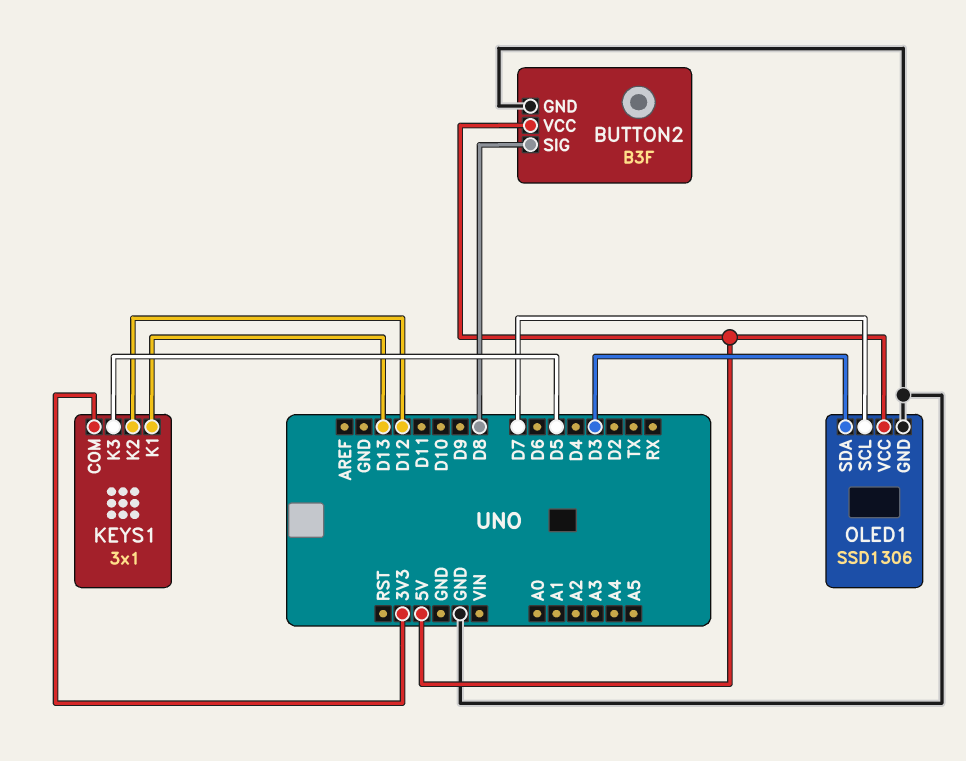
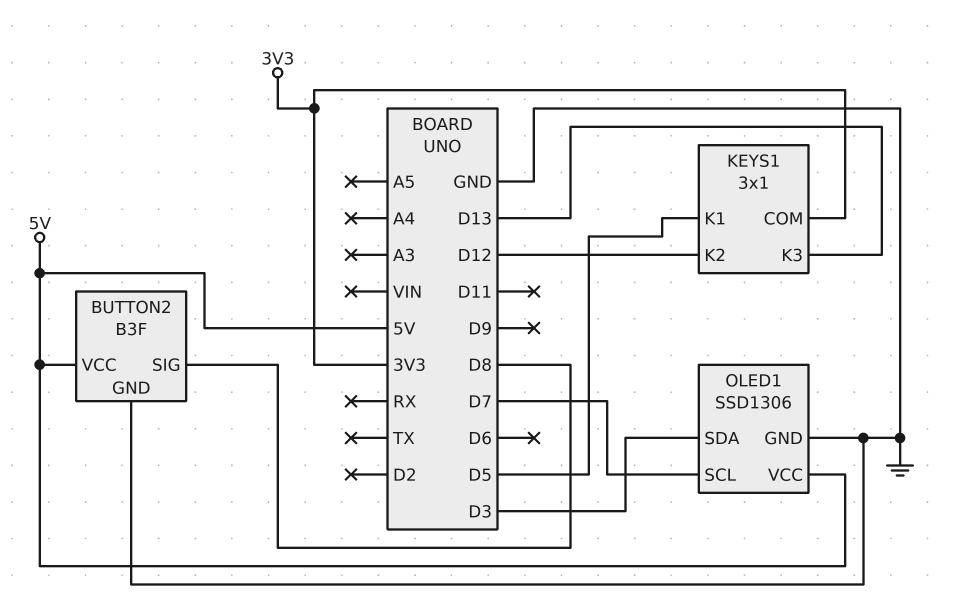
KEYS1 pin K1: D13 -> D5
KEYS1 pin K3: D5 -> D13

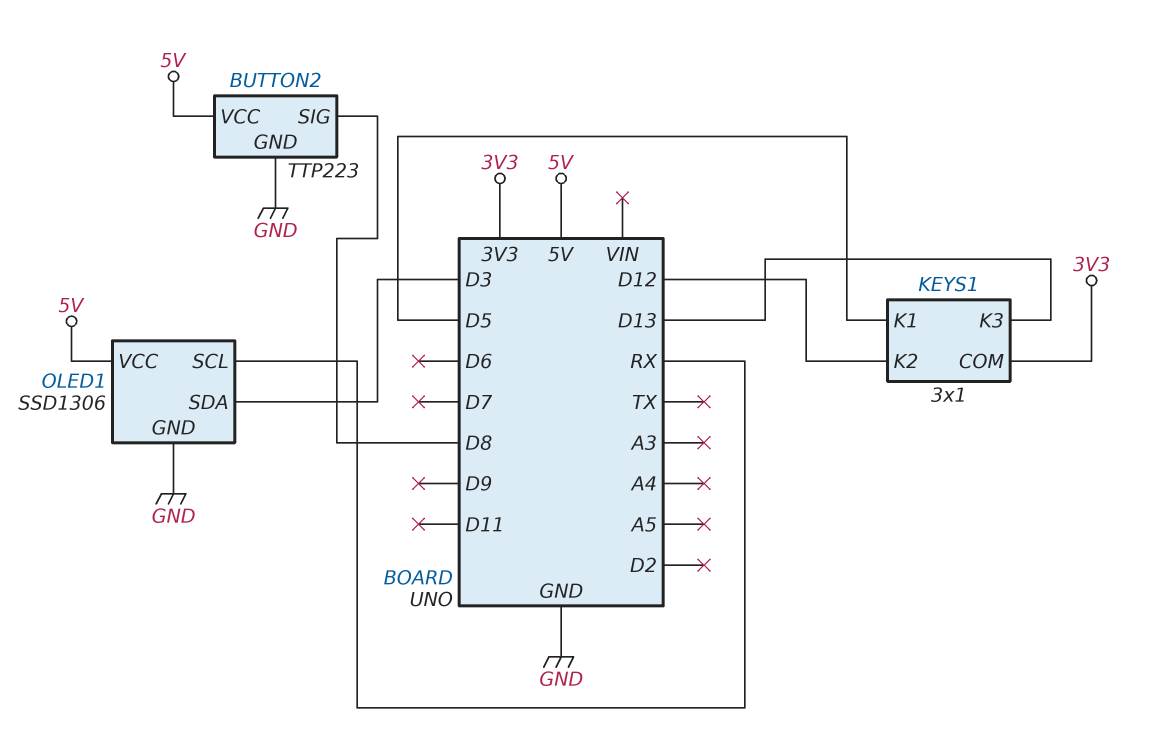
BUTTON2: B3F -> TTP223
OLED1 pin SCL: D7 -> RX

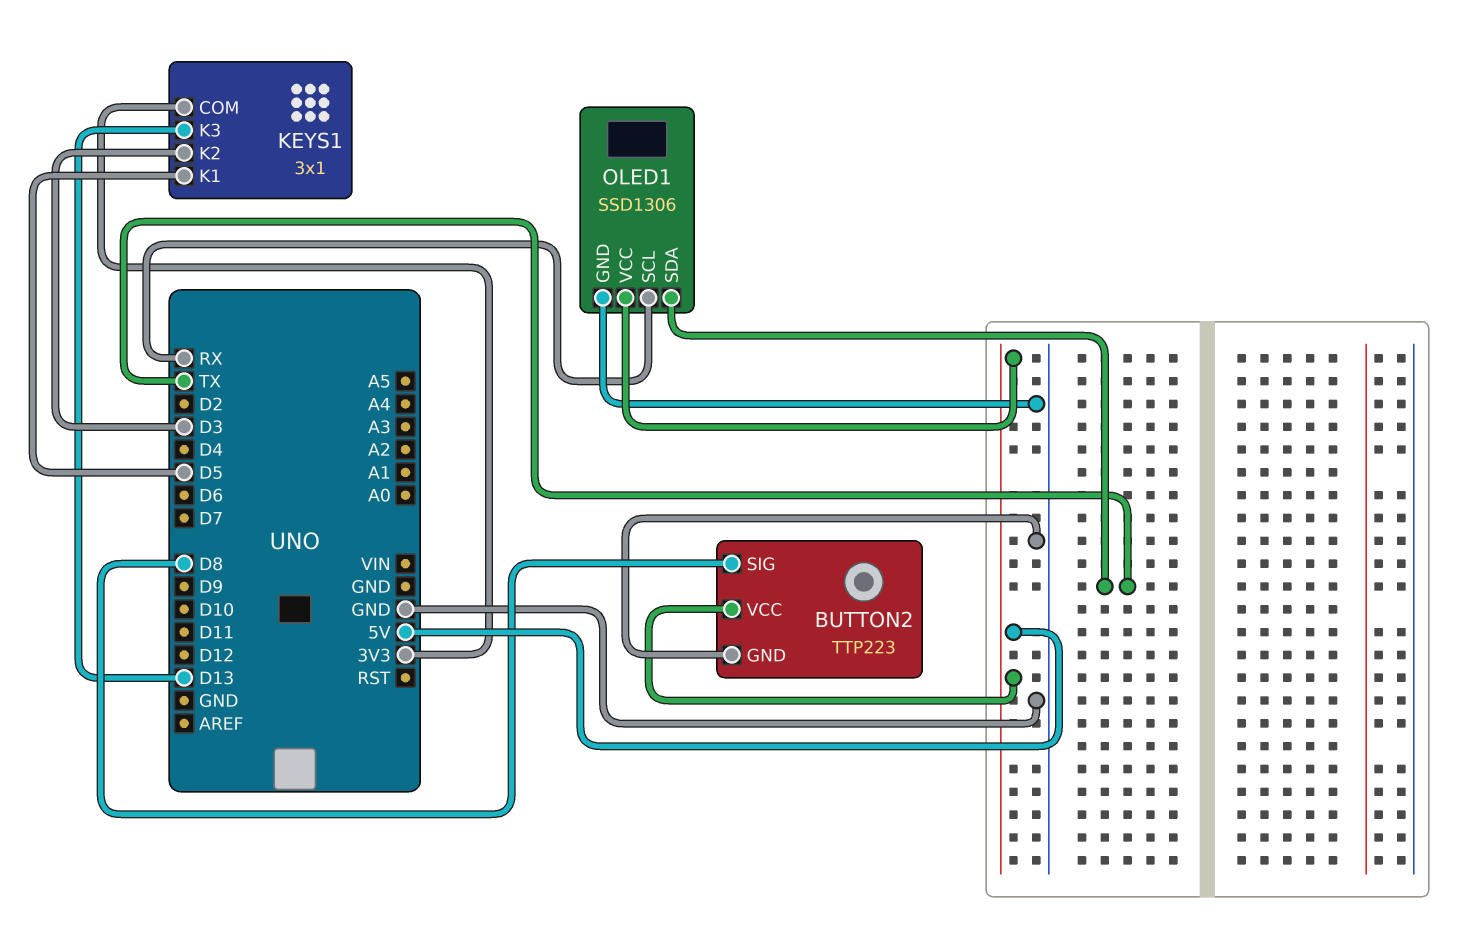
KEYS1 pin K2: D12 -> D3
OLED1 pin SDA: D3 -> TX

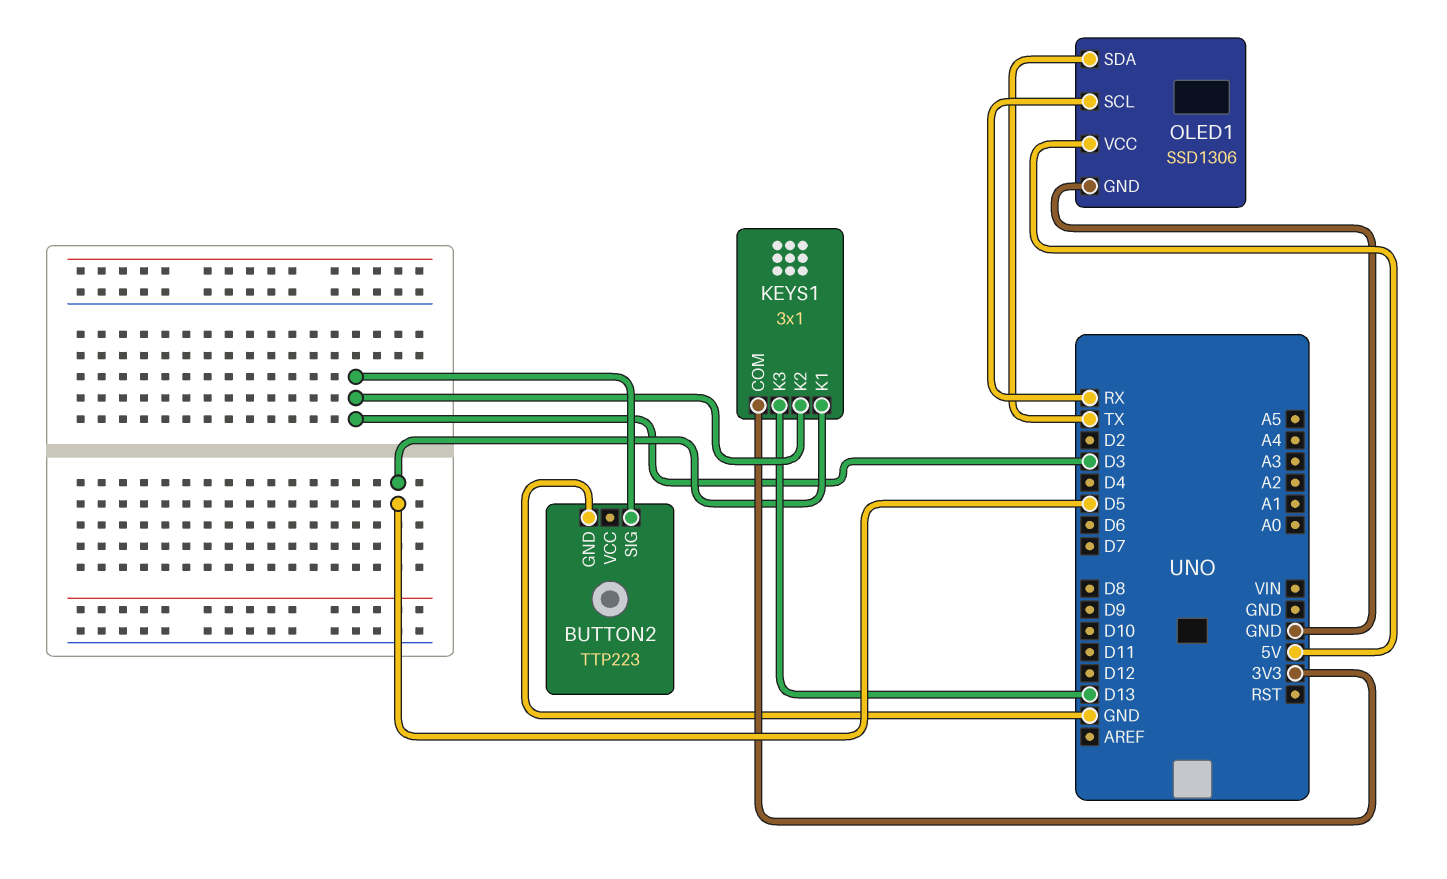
BUTTON2 pin SIG: D8 -> D3
BUTTON2 pin VCC: 5V -> none

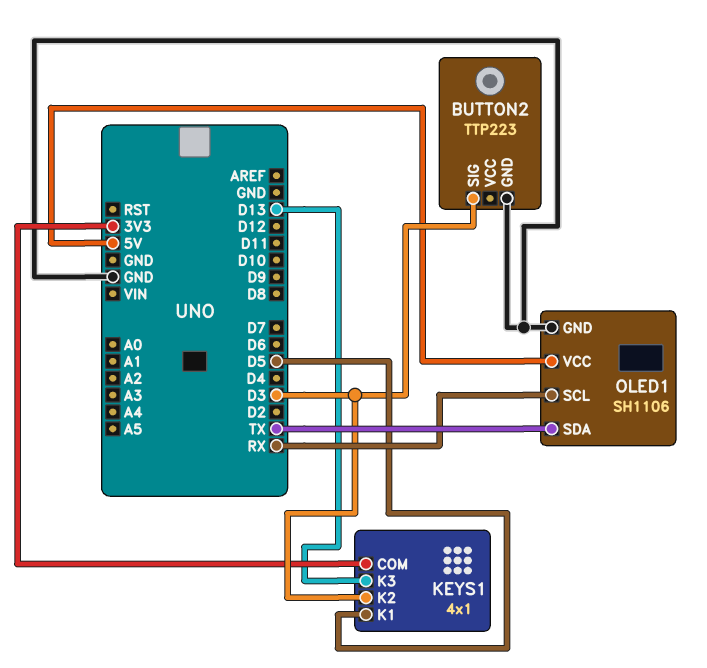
KEYS1: 3x1 -> 4x1
OLED1: SSD1306 -> SH1106

